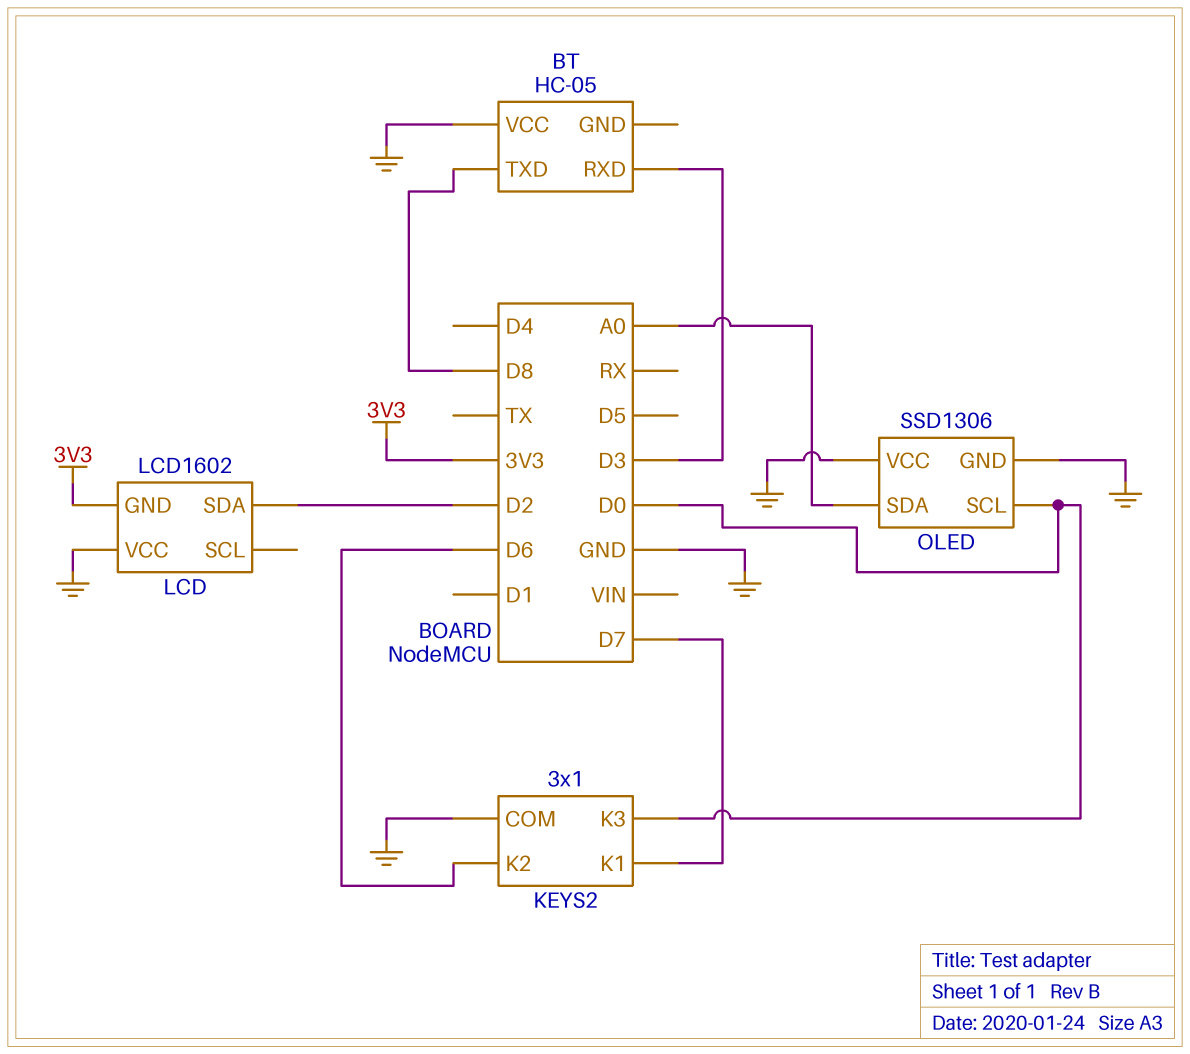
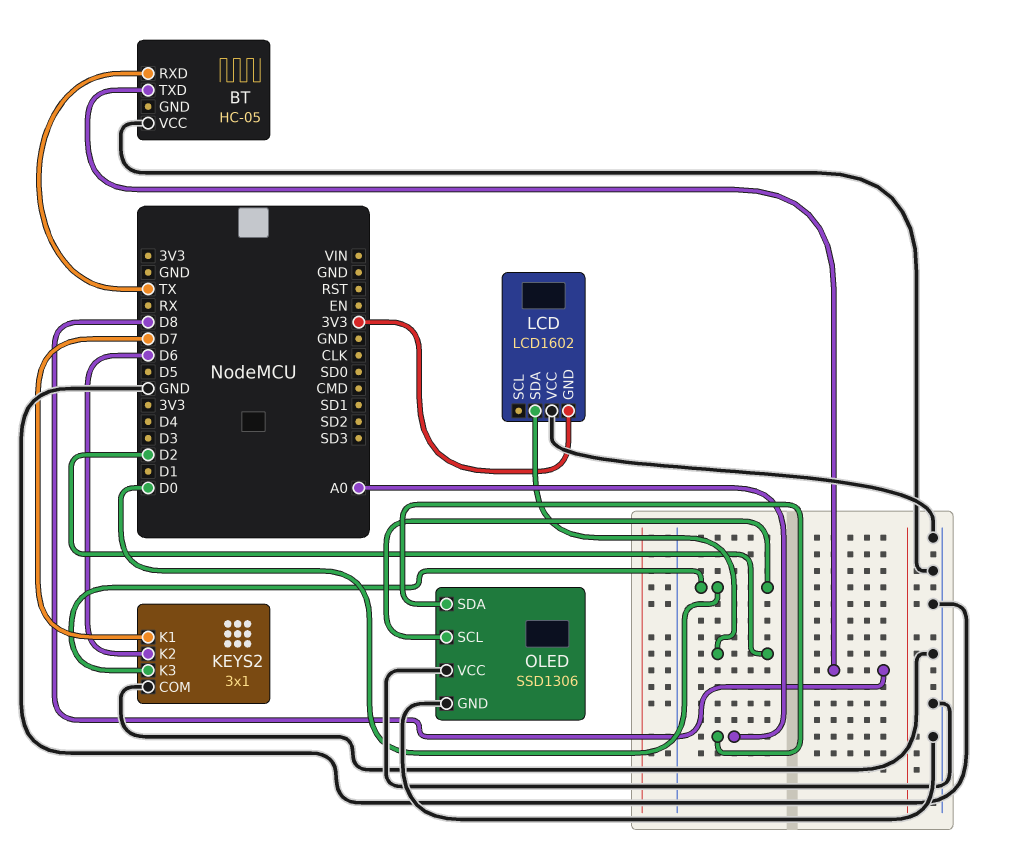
BT pin RXD: D3 -> TX

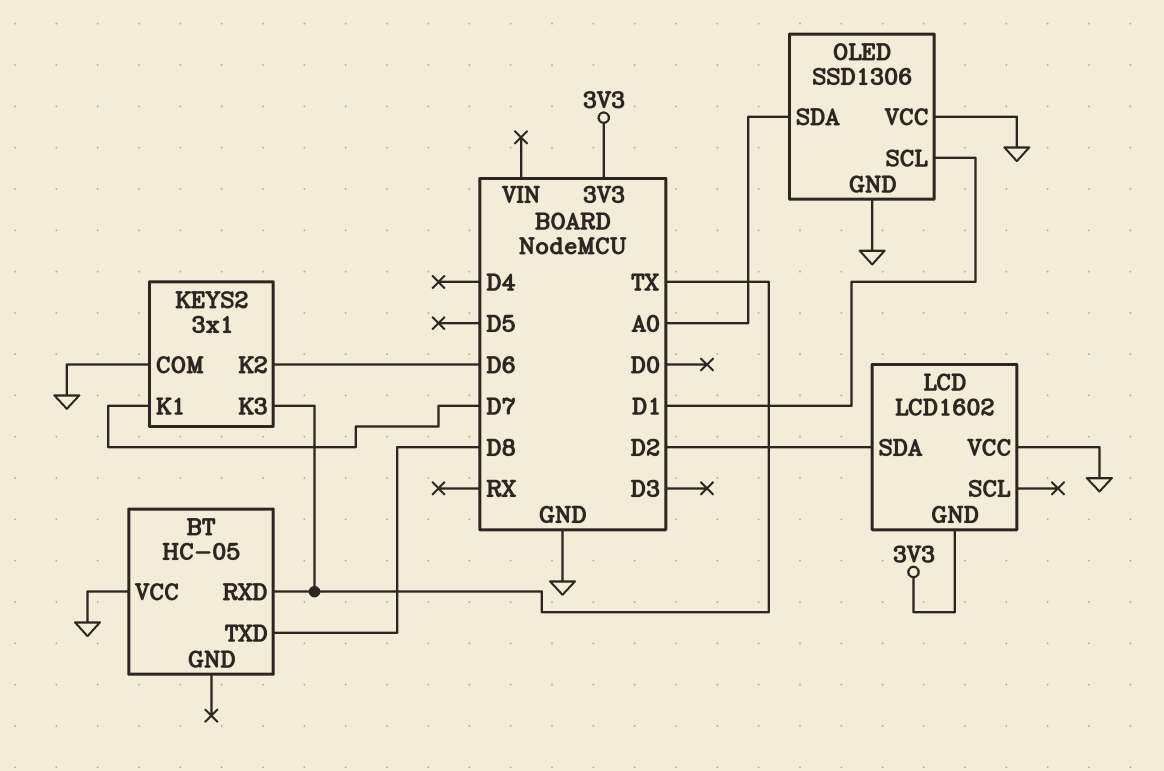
KEYS2 pin K3: D0 -> TX
OLED pin SCL: D0 -> D1

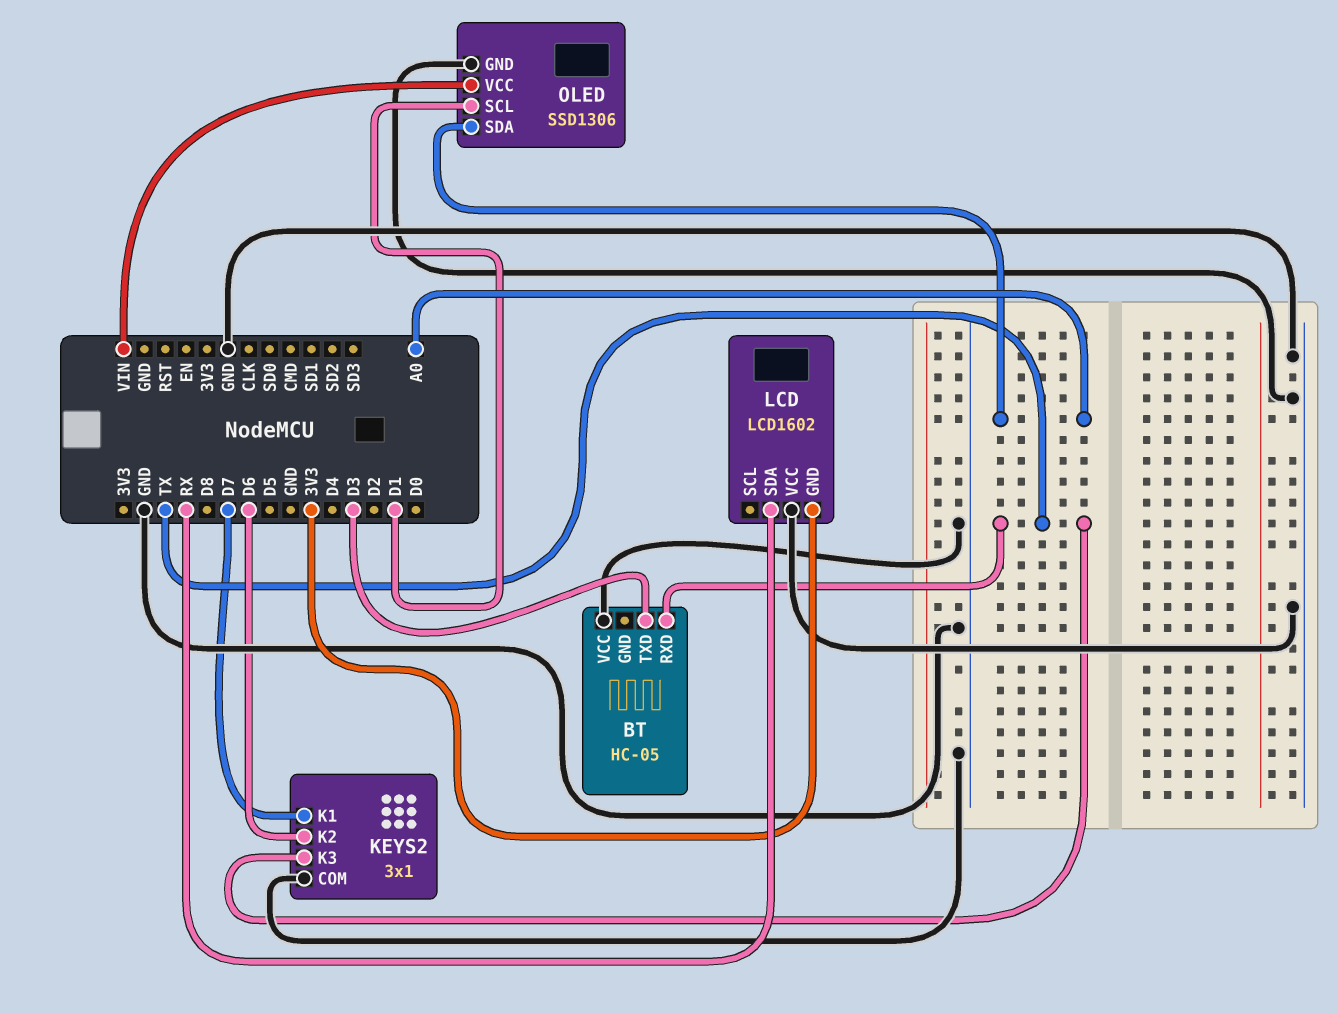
BT pin TXD: D8 -> D3
LCD pin SDA: D2 -> RX
OLED pin VCC: GND -> VIN

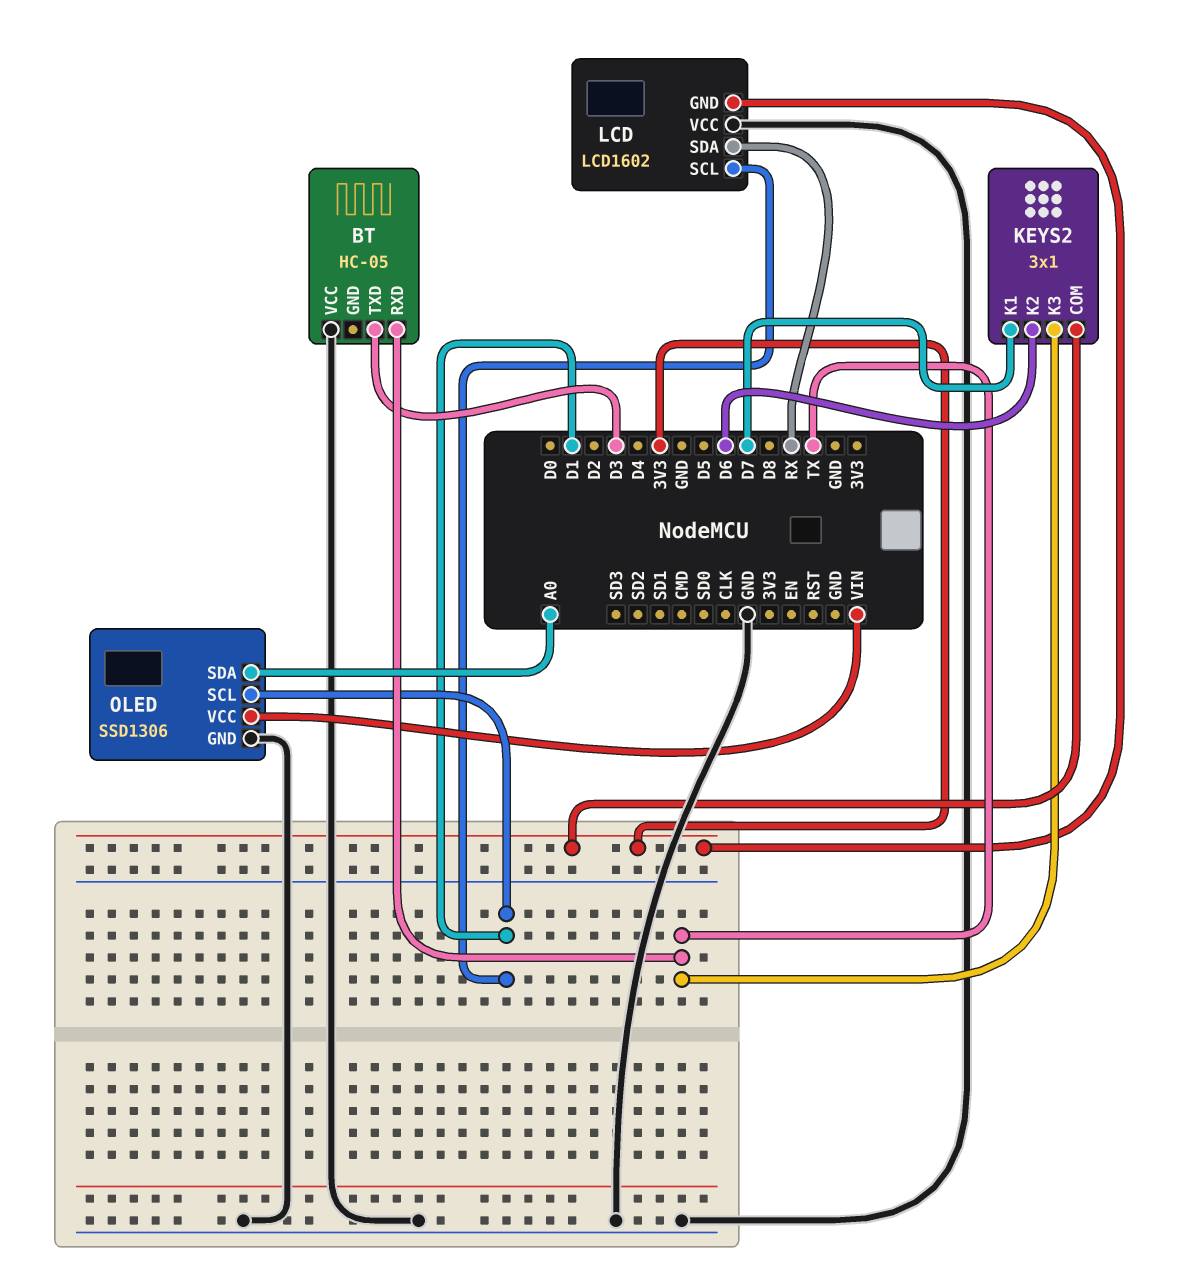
KEYS2 pin COM: GND -> 3V3
LCD pin SCL: none -> D1

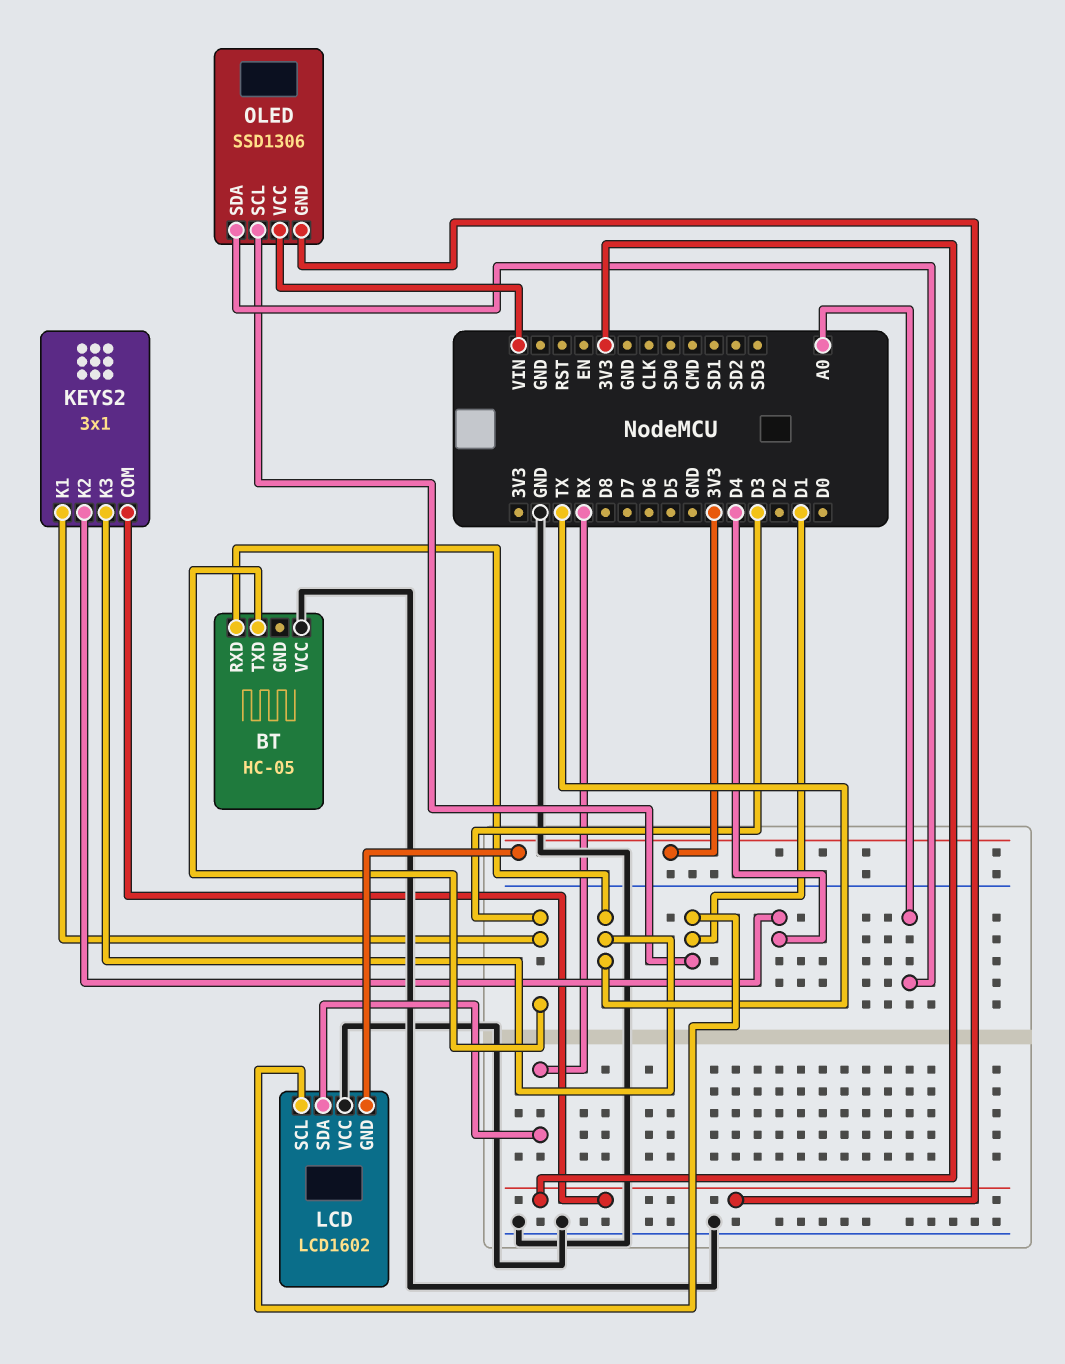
KEYS2 pin K1: D7 -> D3
KEYS2 pin K2: D6 -> D4
OLED pin GND: GND -> 3V3

